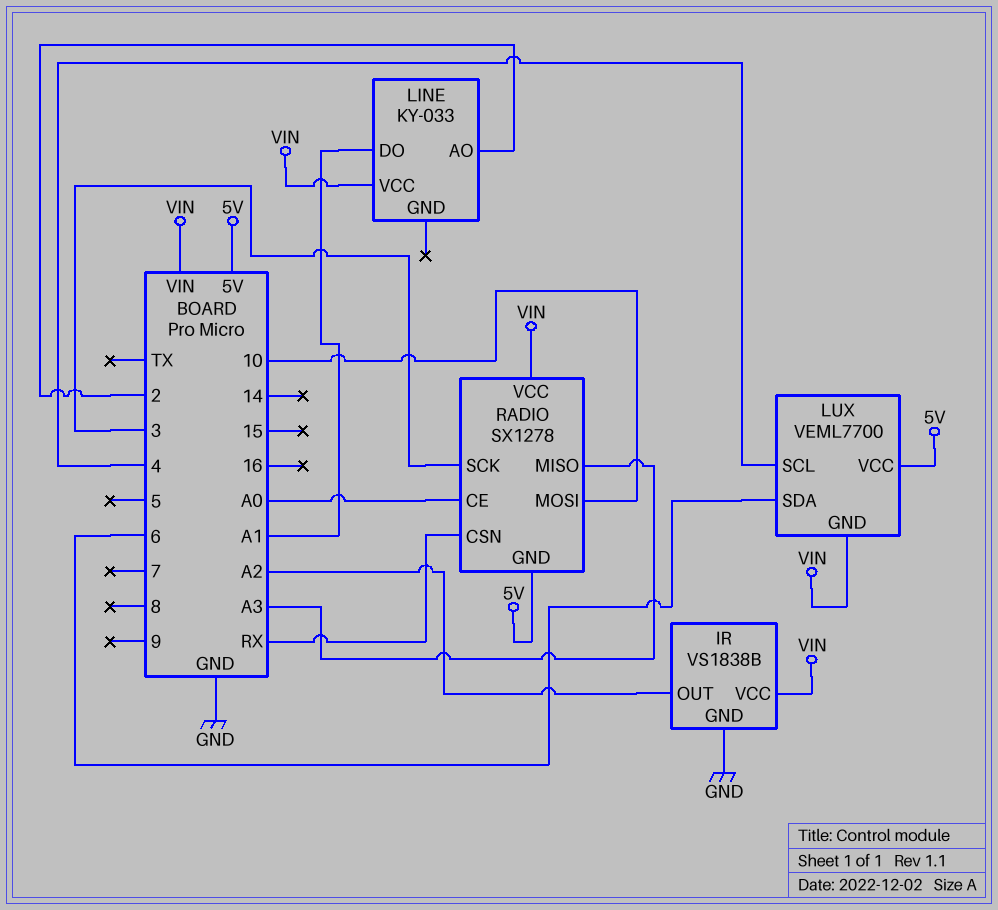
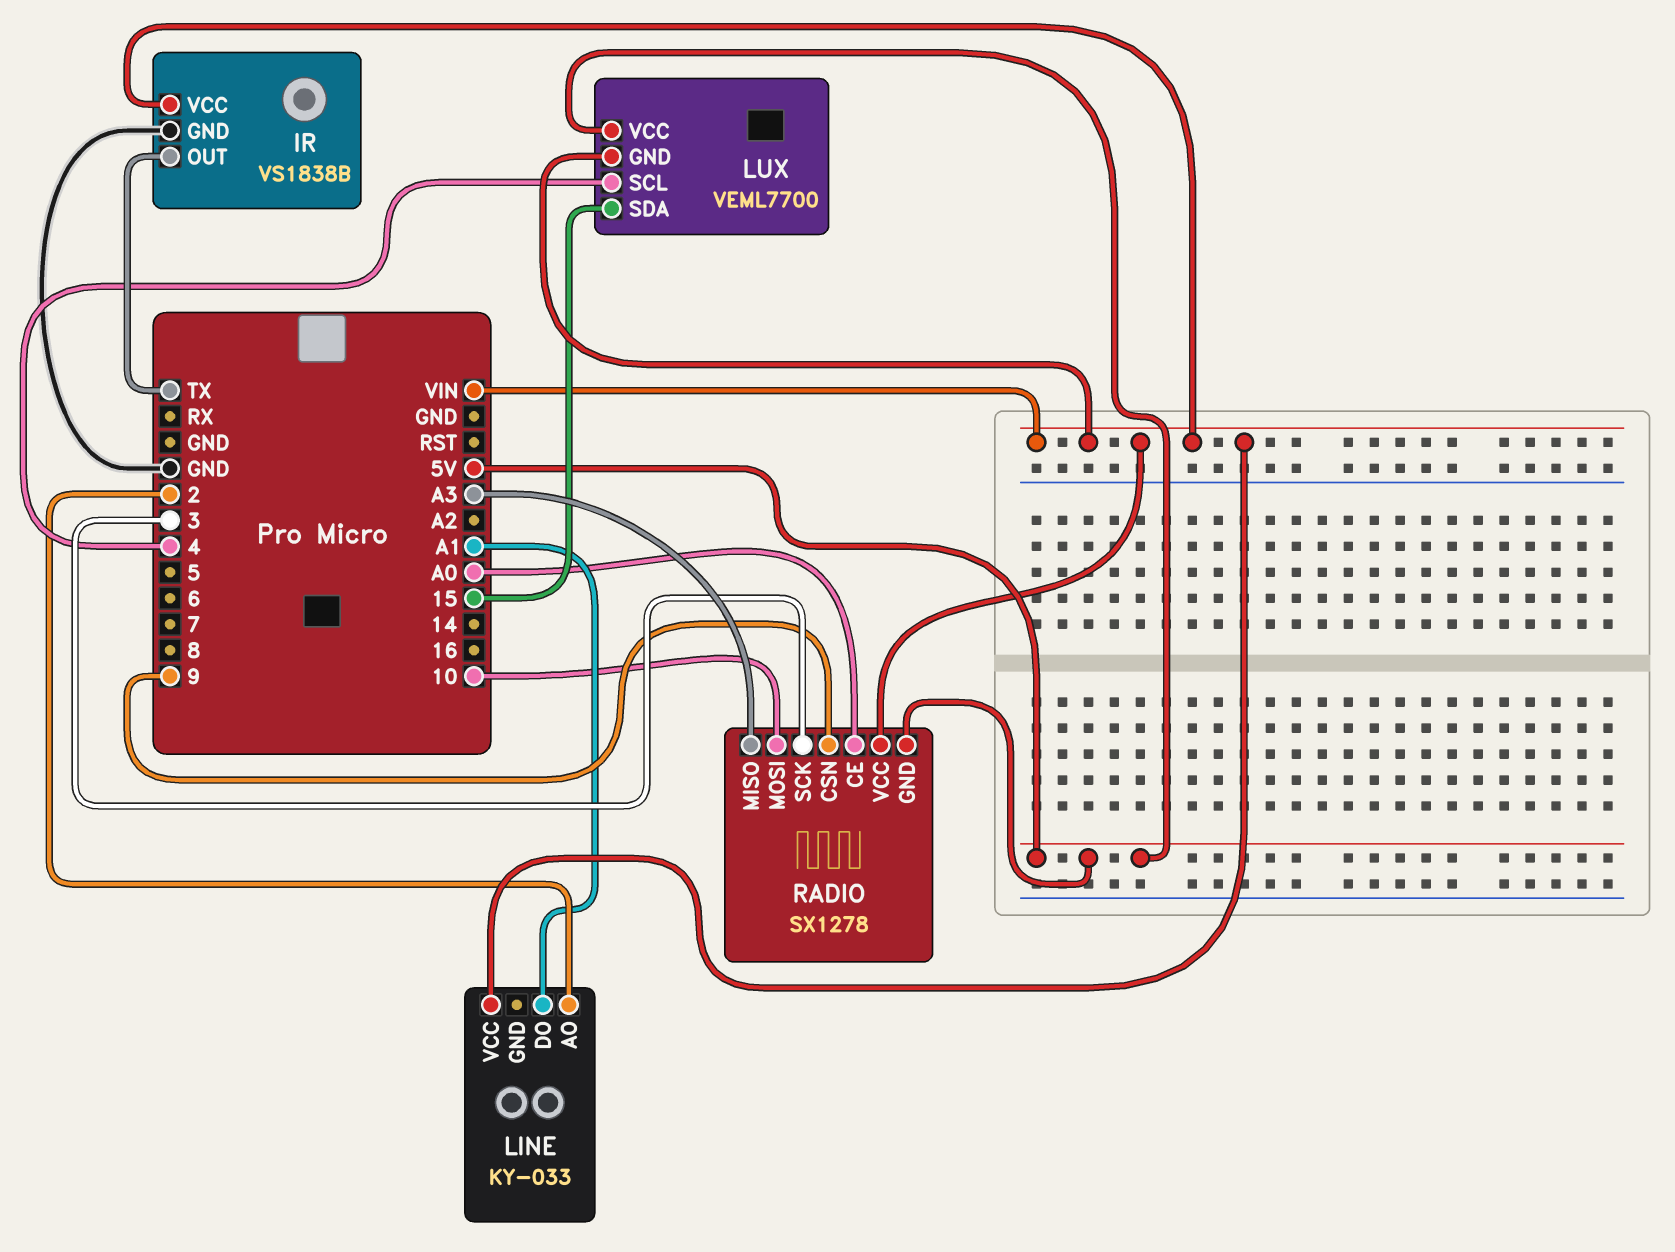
IR pin OUT: A2 -> TX
LUX pin SDA: 6 -> 15
RADIO pin CSN: RX -> 9

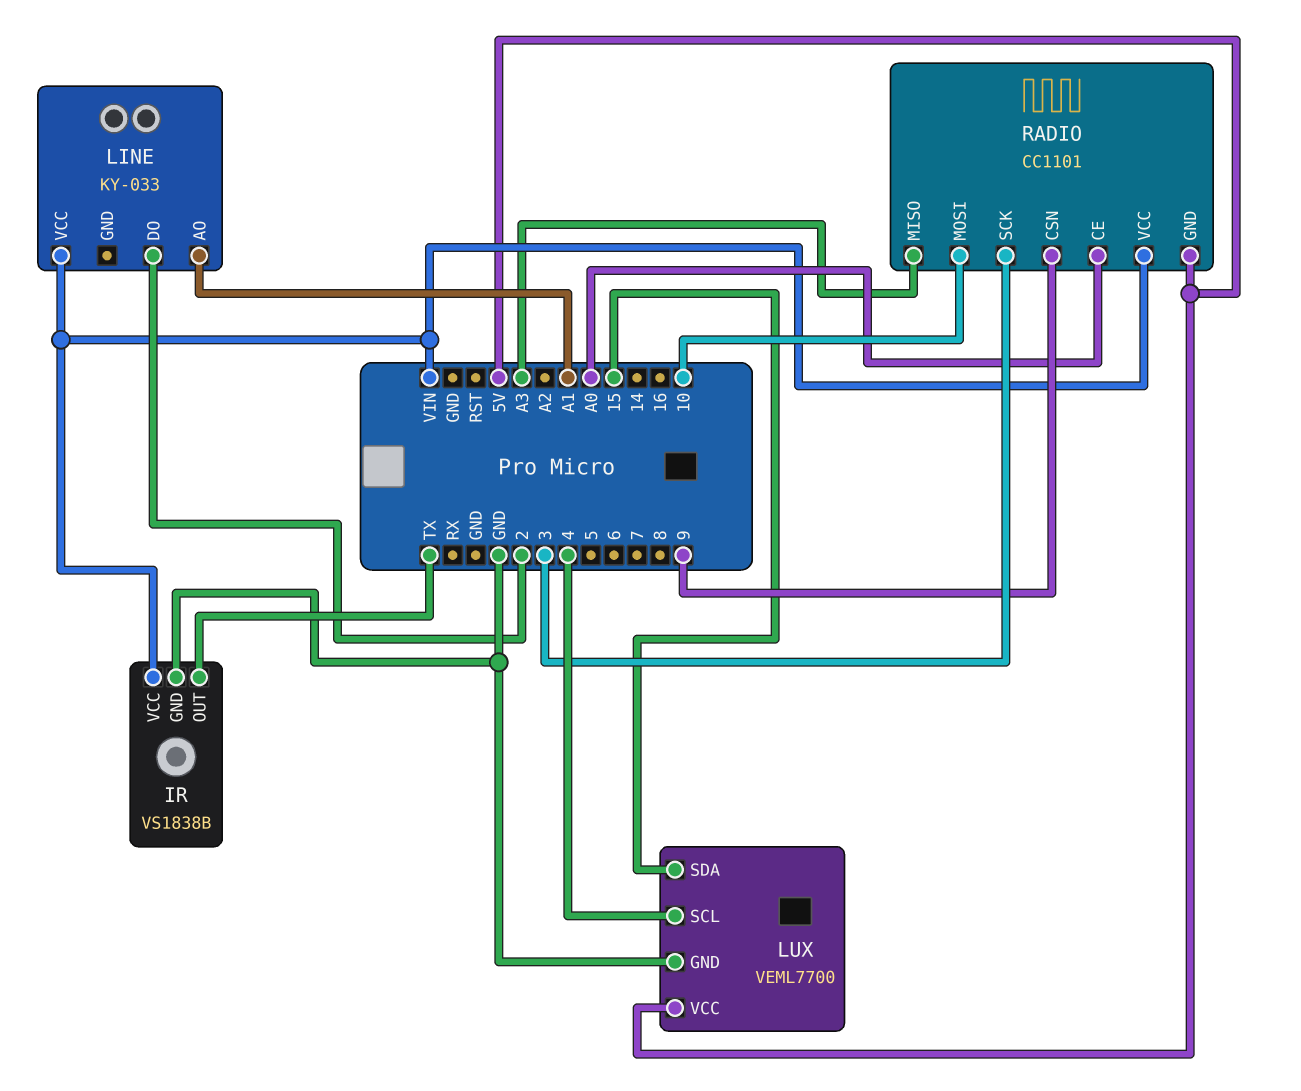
LINE pin AO: 2 -> A1
LINE pin DO: A1 -> 2
LUX pin GND: VIN -> GND
RADIO: SX1278 -> CC1101

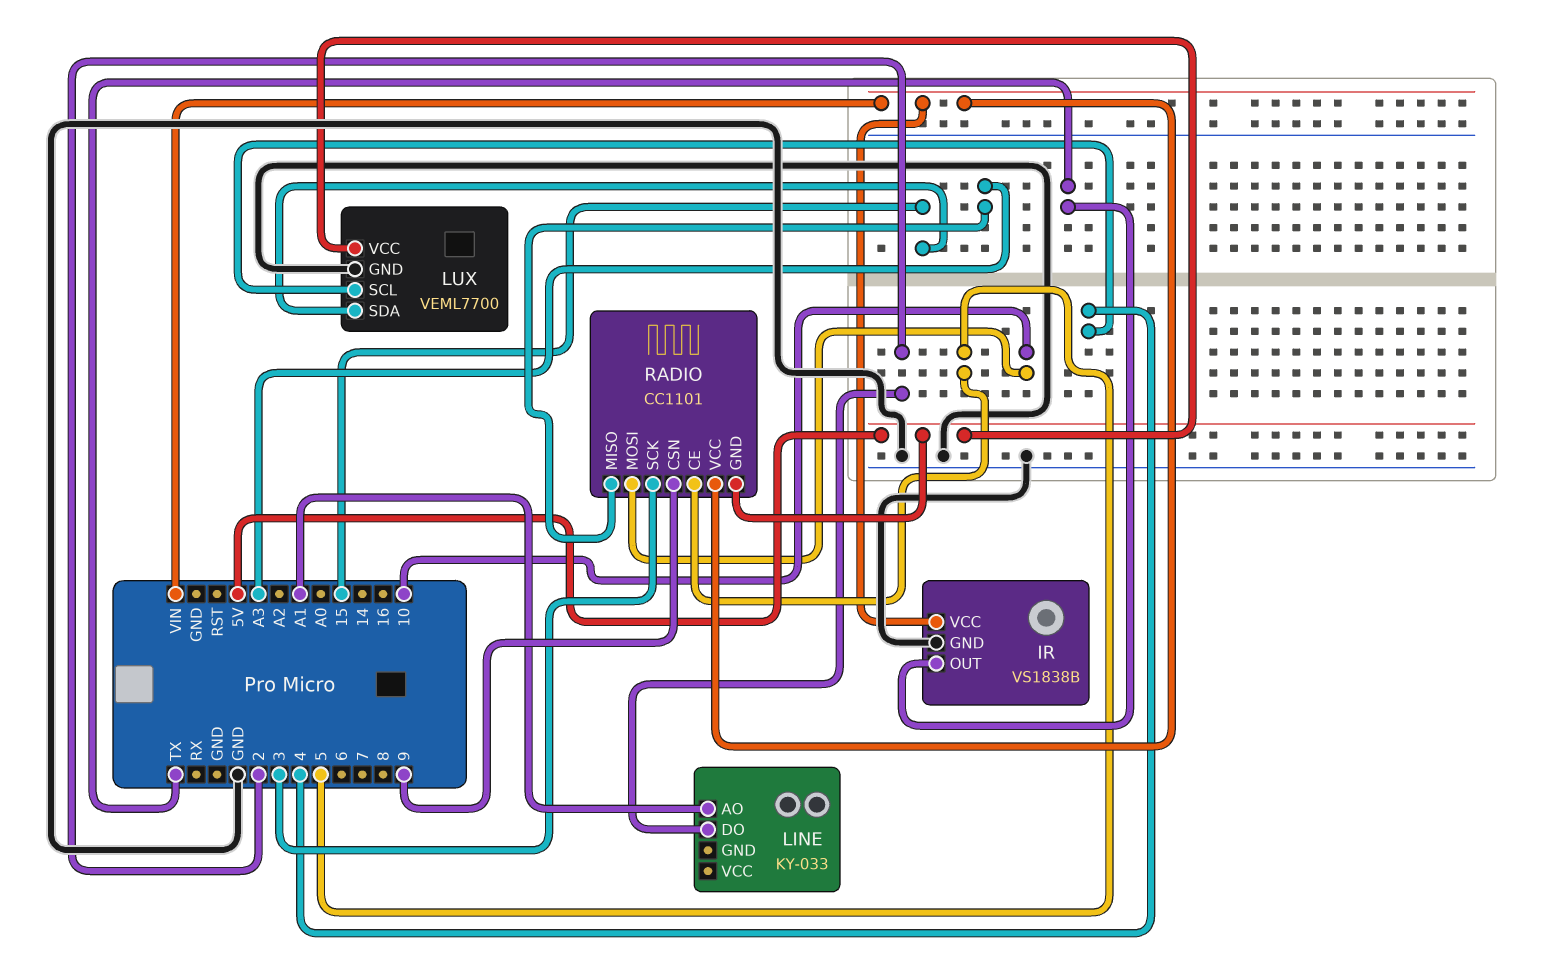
LINE pin VCC: VIN -> none
RADIO pin CE: A0 -> 5

